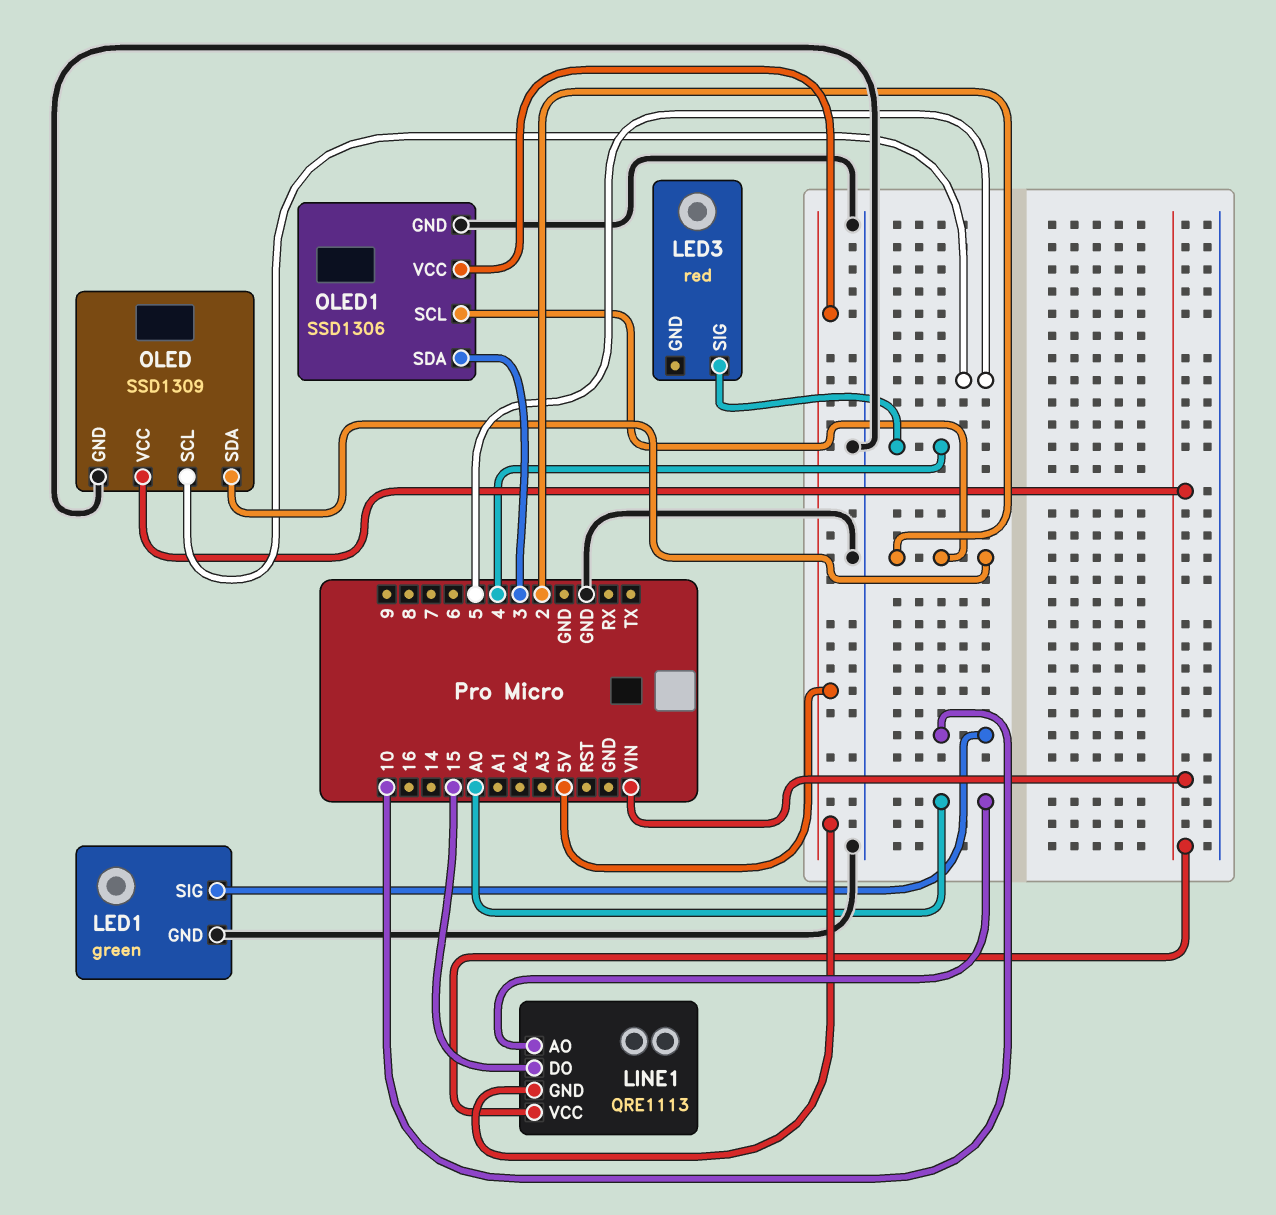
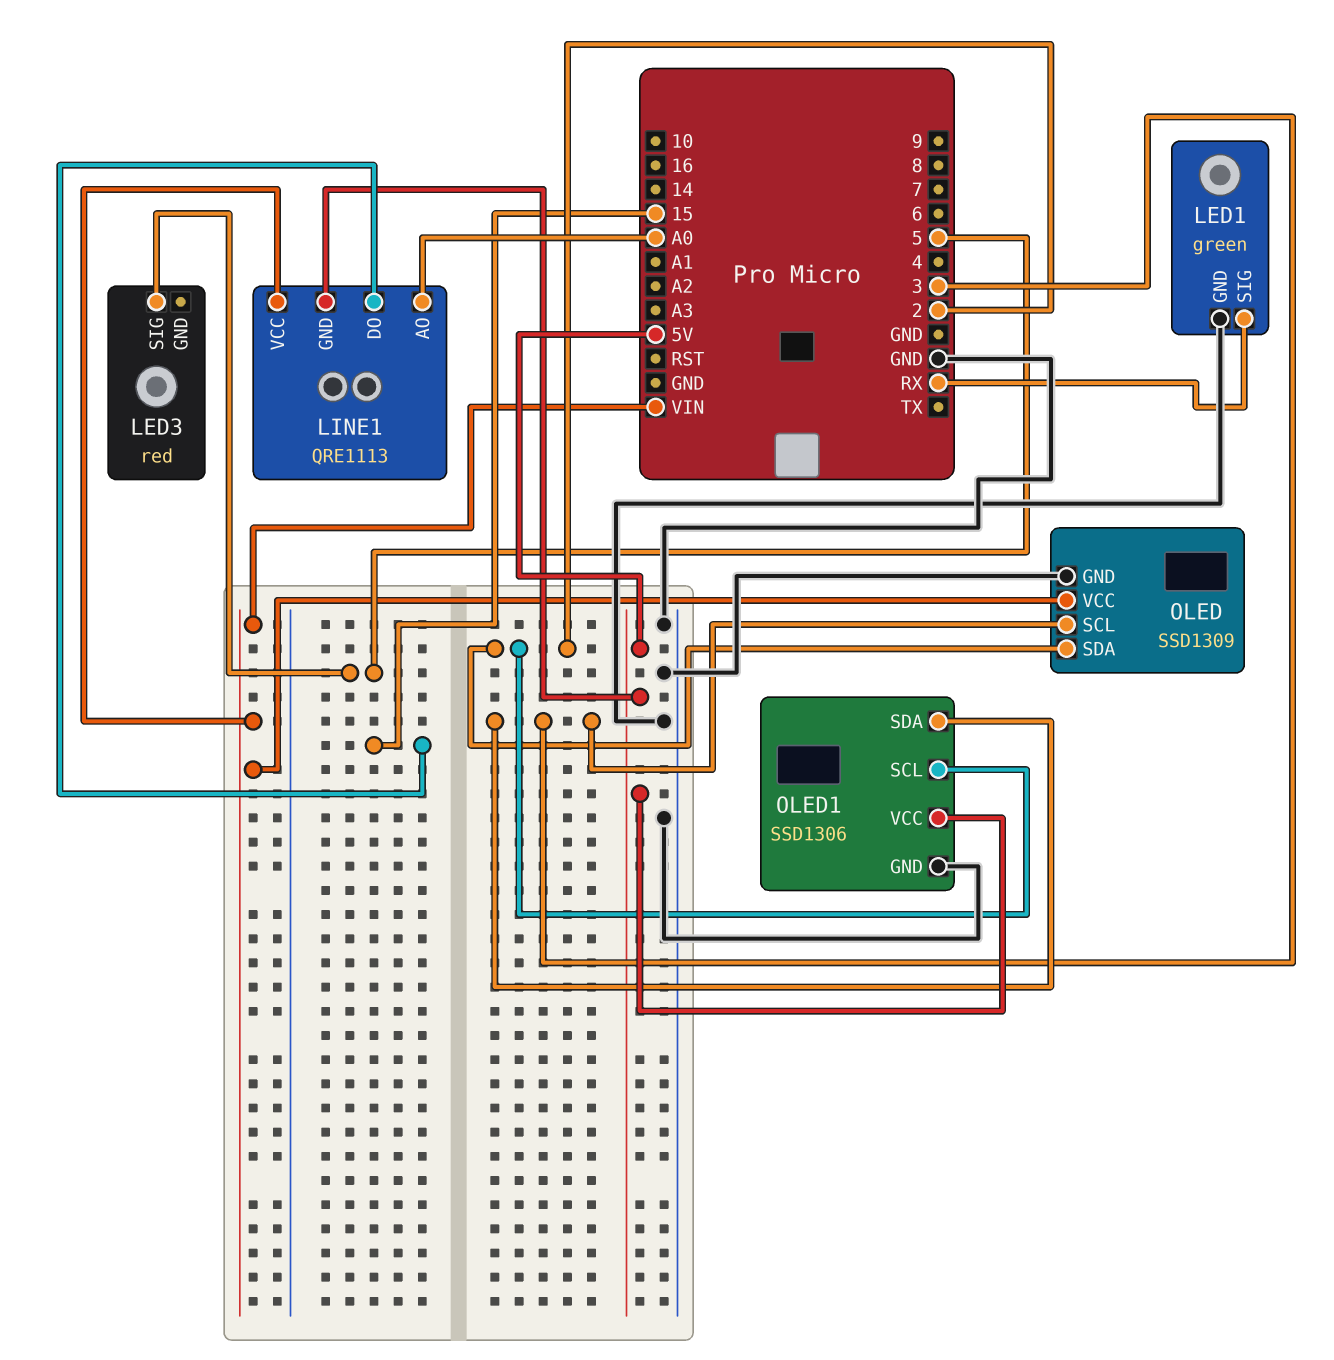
LED1 pin SIG: 10 -> RX
LED3 pin SIG: 4 -> 5
OLED pin SCL: 5 -> 3

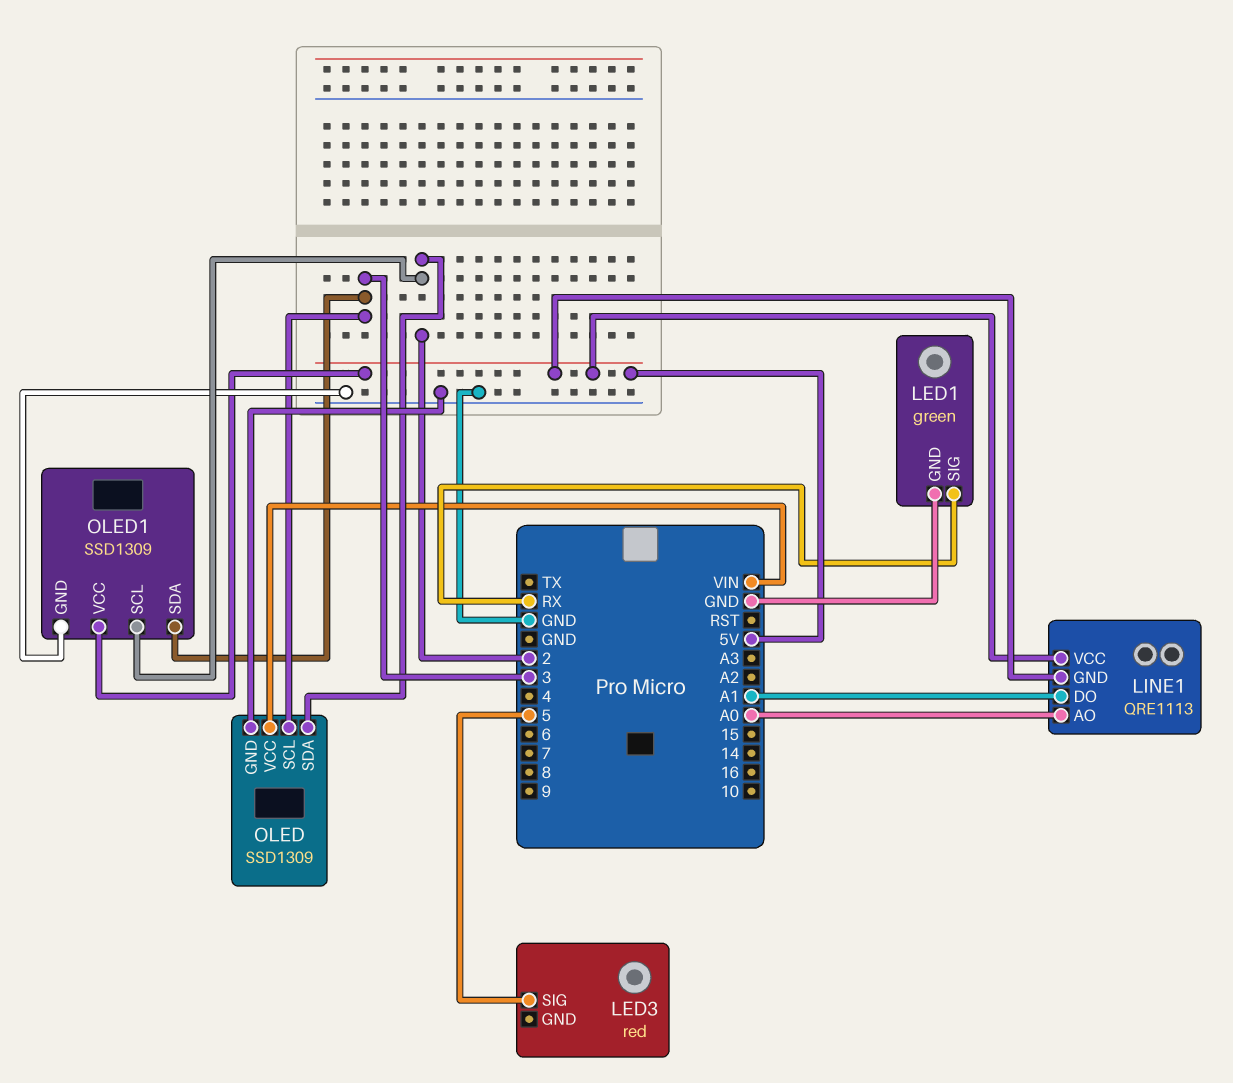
LINE1 pin DO: 15 -> A1
LINE1 pin VCC: VIN -> 5V
OLED1: SSD1306 -> SSD1309

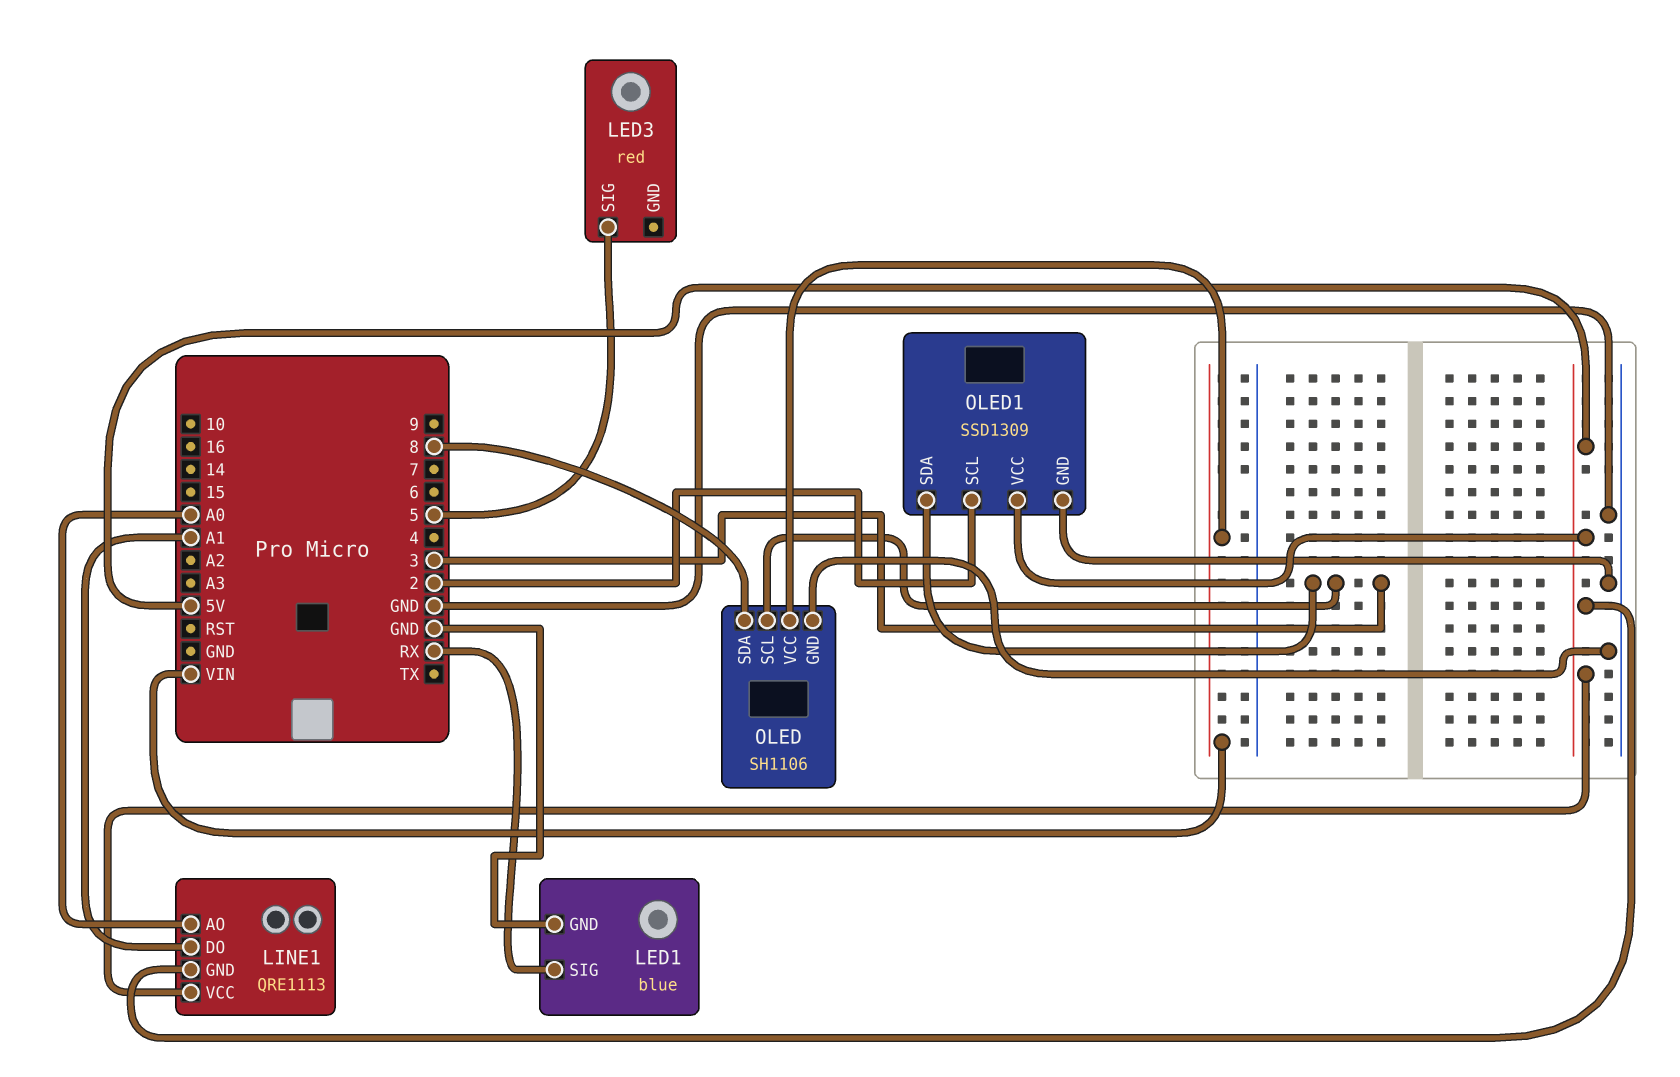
LED1: green -> blue
OLED: SSD1309 -> SH1106
OLED pin SDA: 2 -> 8

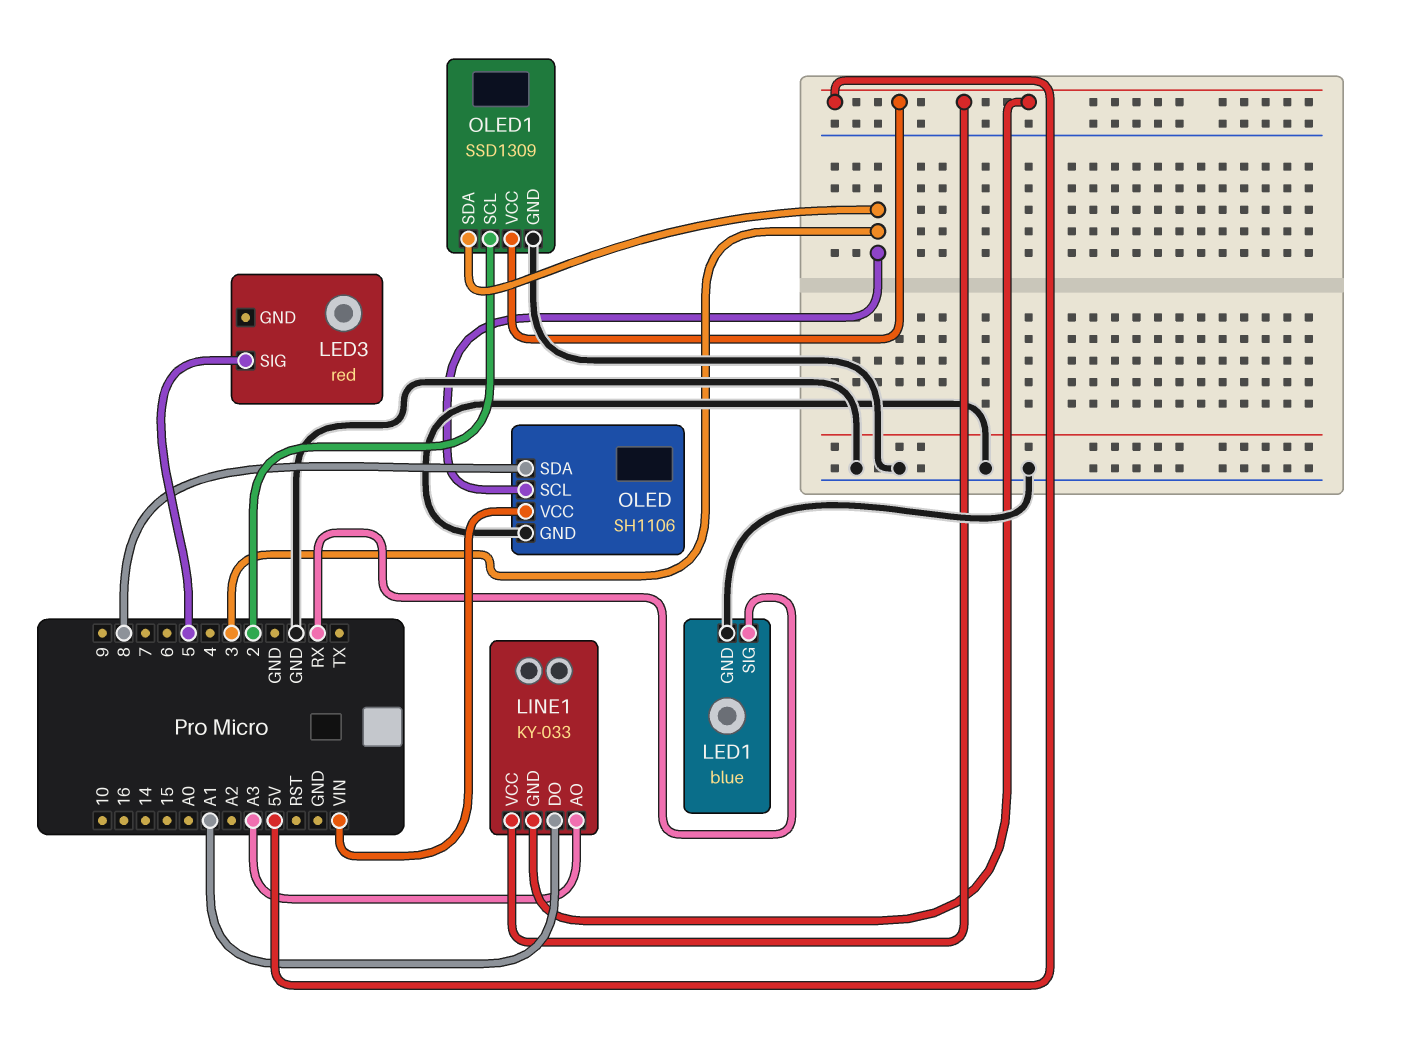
LINE1: QRE1113 -> KY-033
LINE1 pin AO: A0 -> A3

